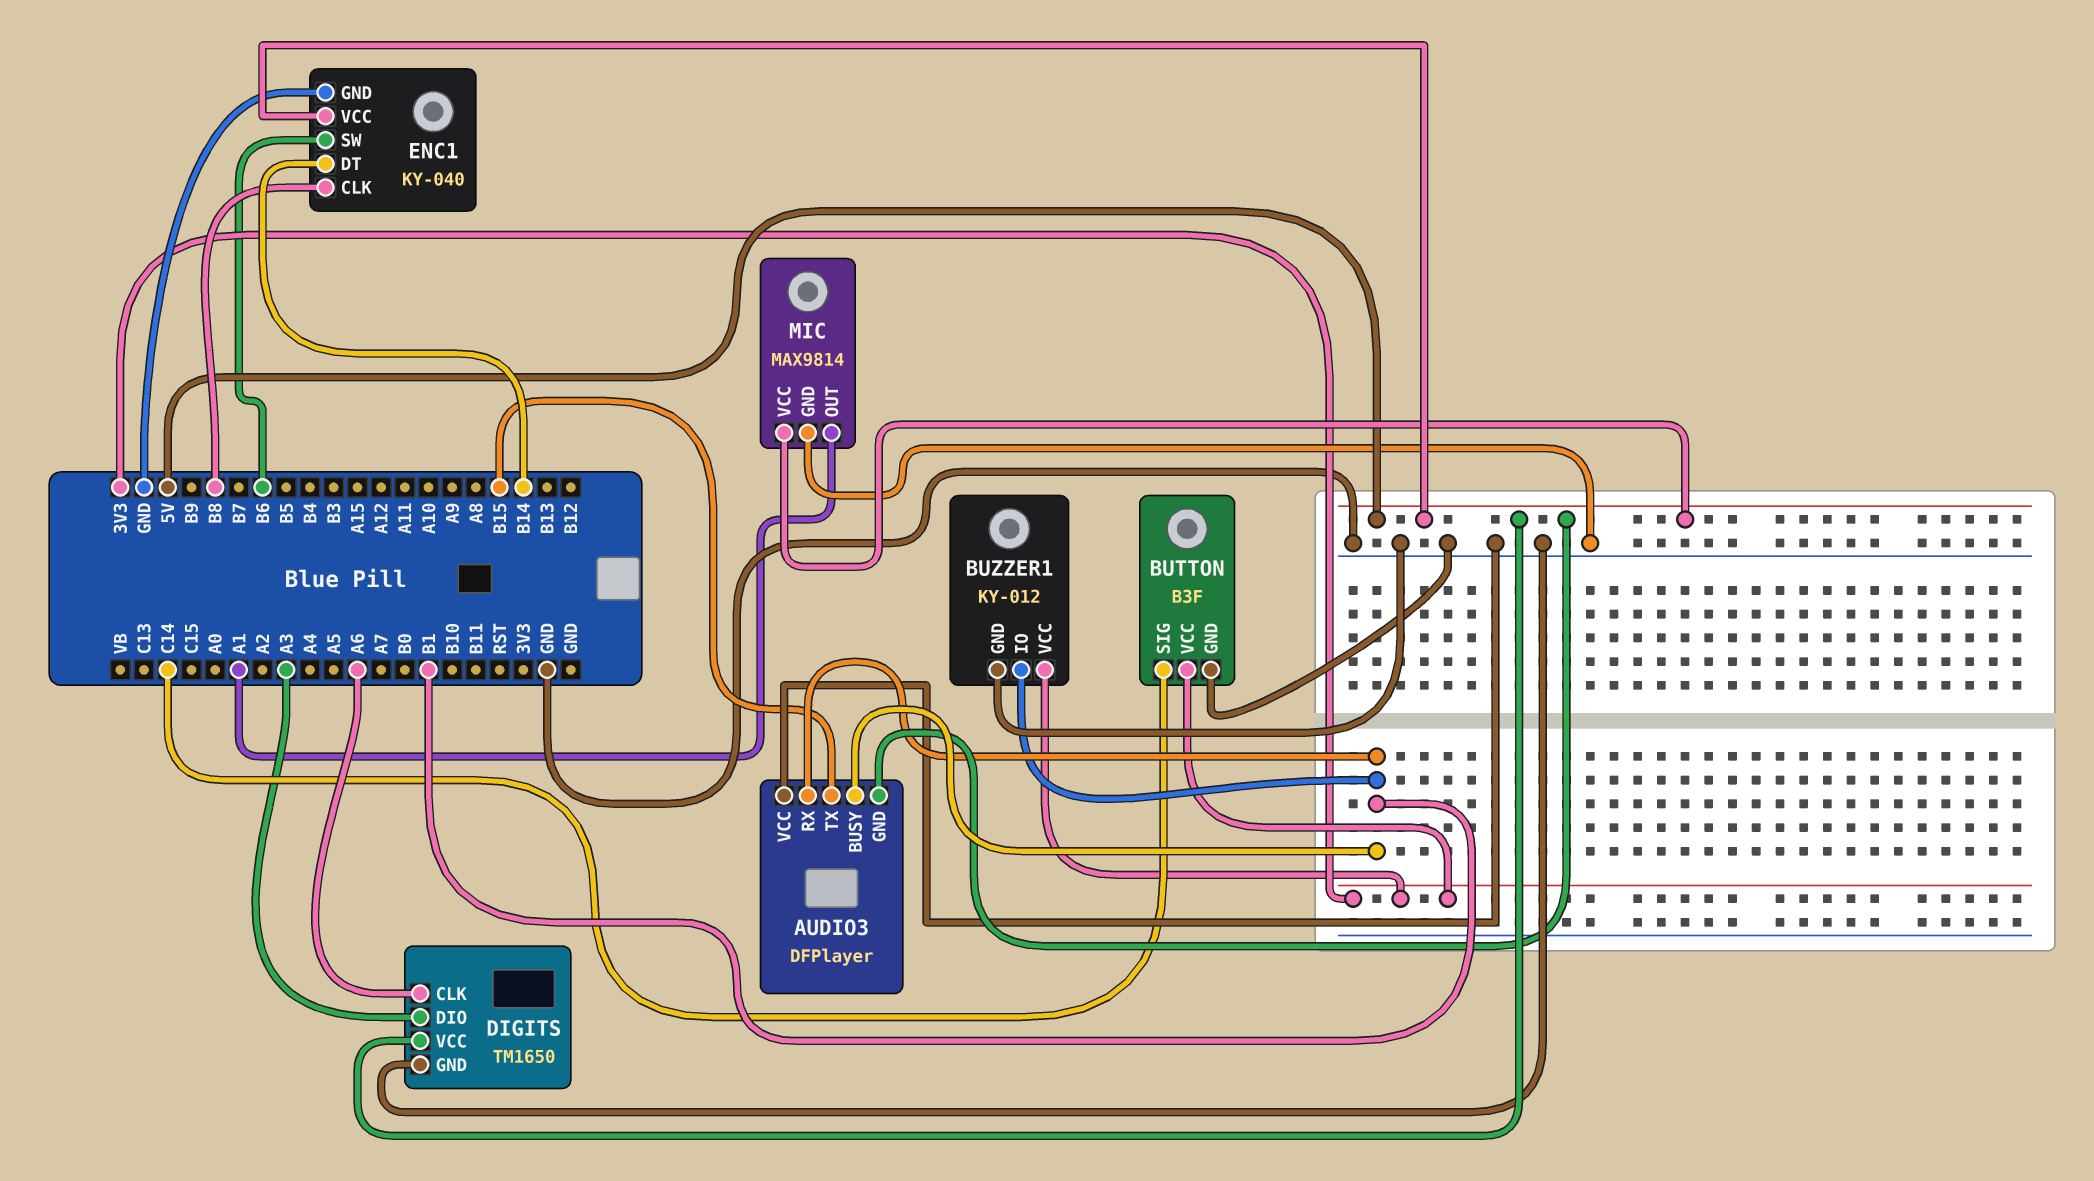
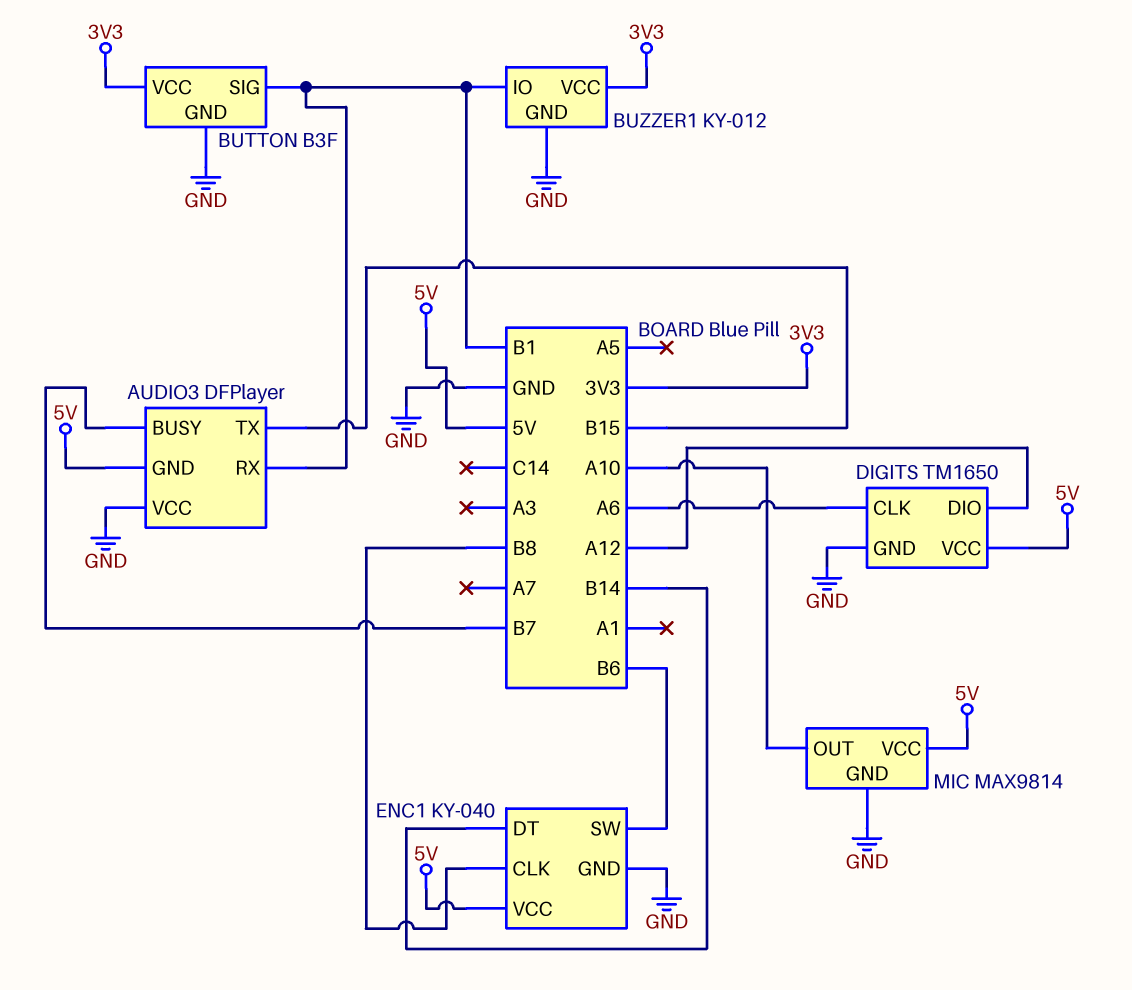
AUDIO3 pin BUSY: B1 -> B7
BUTTON pin SIG: C14 -> B1
DIGITS pin DIO: A3 -> A12
MIC pin OUT: A1 -> A10

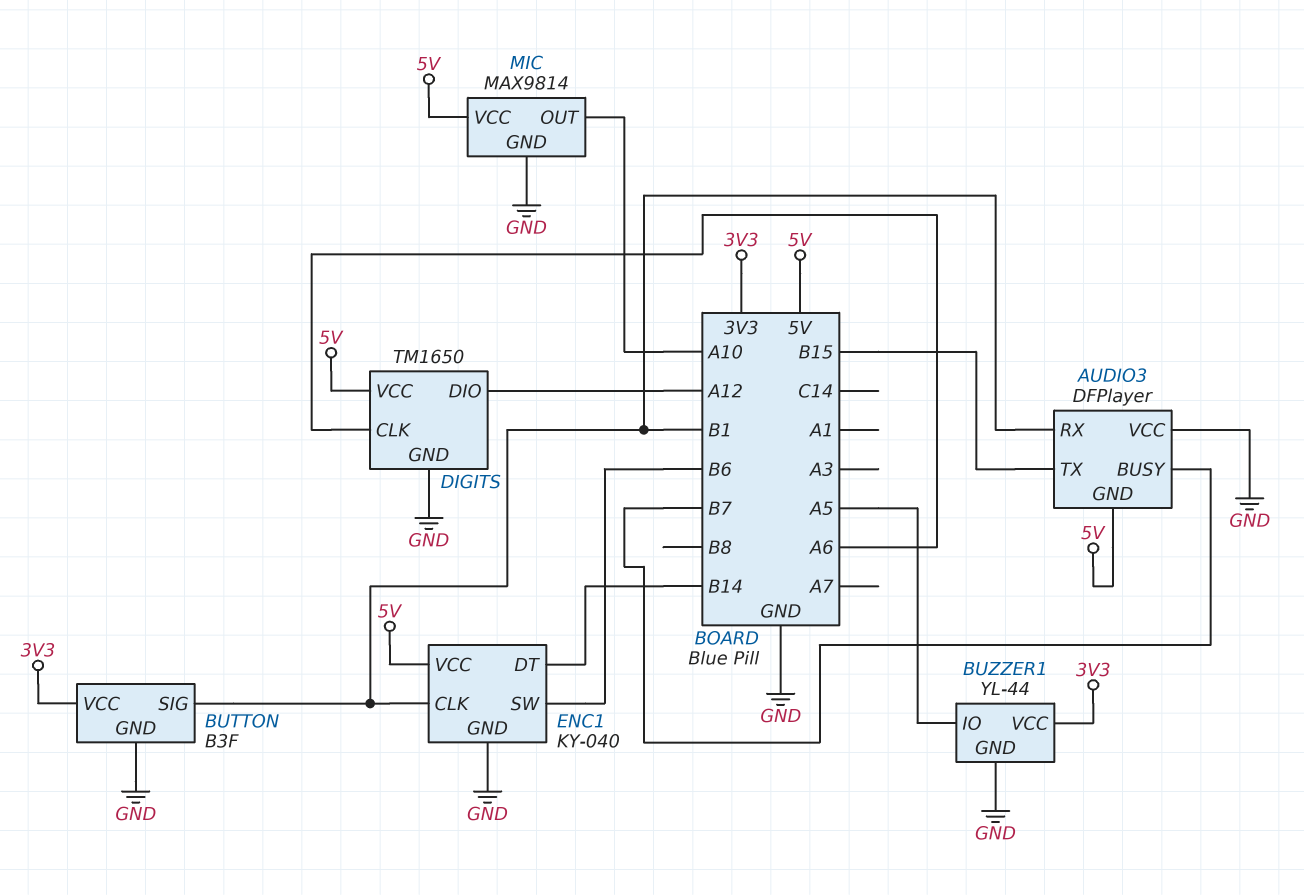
BUZZER1: KY-012 -> YL-44
BUZZER1 pin IO: B1 -> A5
ENC1 pin CLK: B8 -> B1

